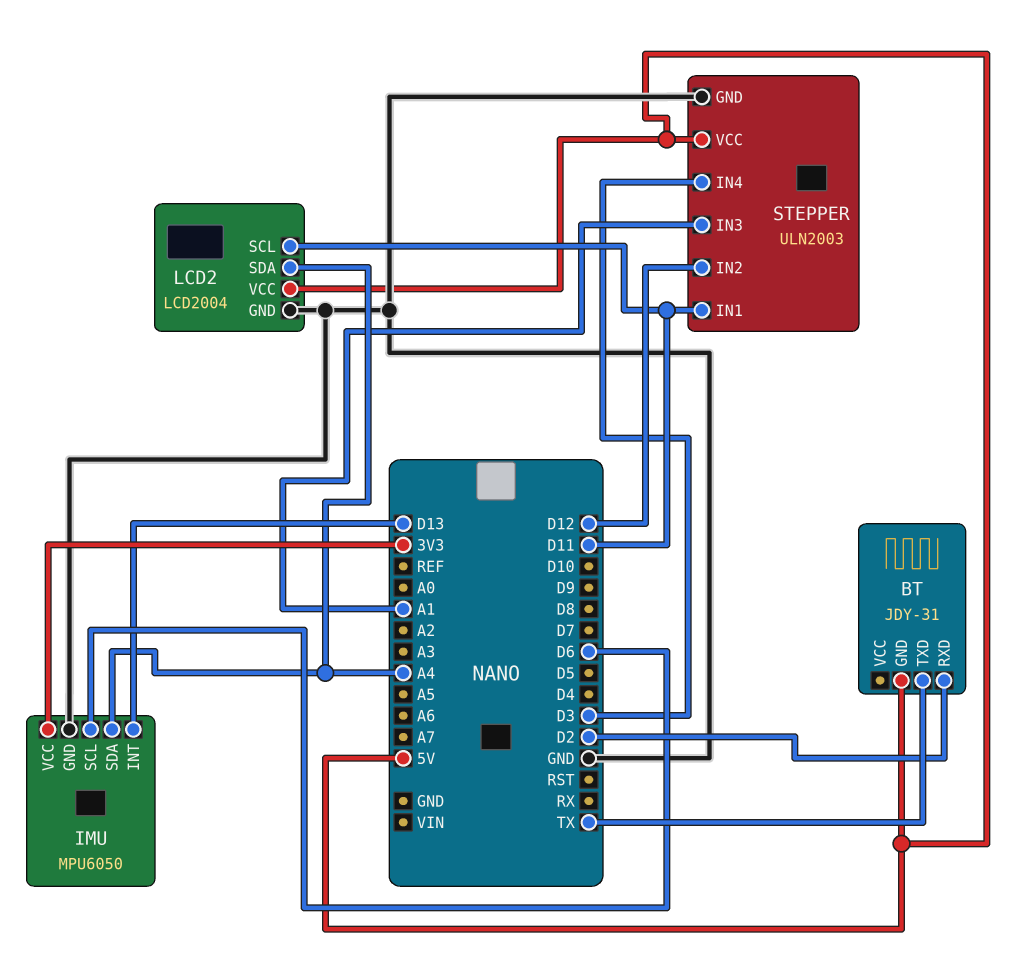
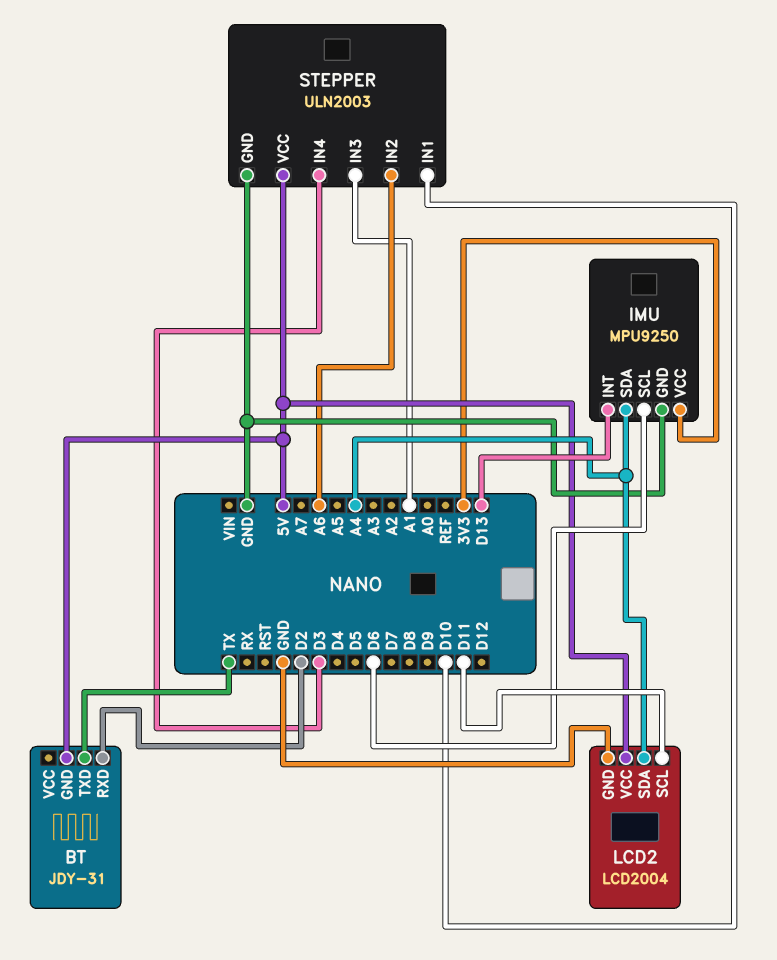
IMU: MPU6050 -> MPU9250
STEPPER pin IN1: D11 -> D10
STEPPER pin IN2: D12 -> A6

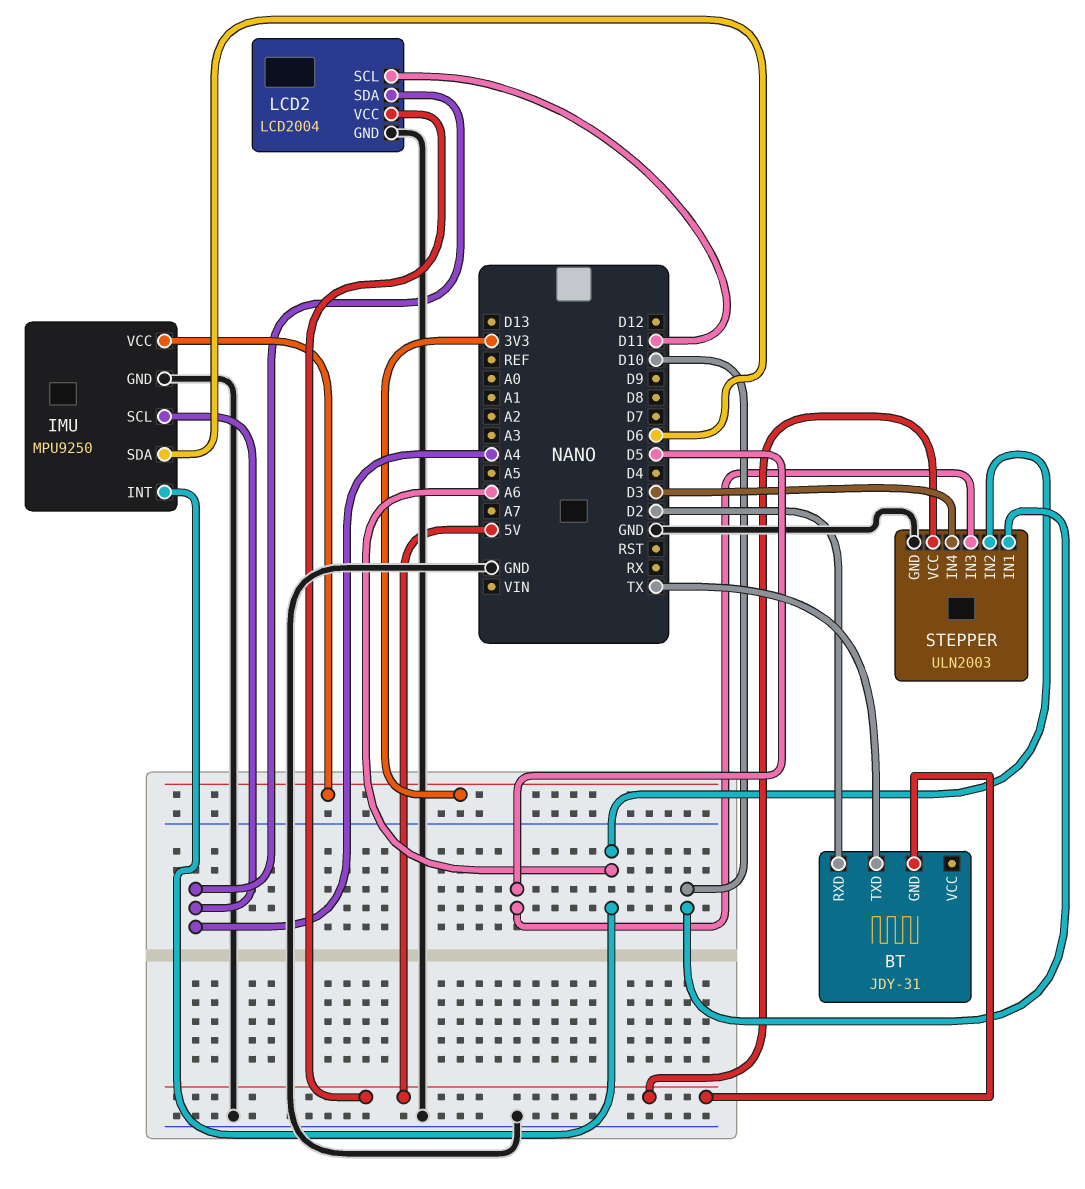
IMU pin INT: D13 -> A6
IMU pin SCL: D6 -> A4
IMU pin SDA: A4 -> D6
STEPPER pin IN3: A1 -> D5

